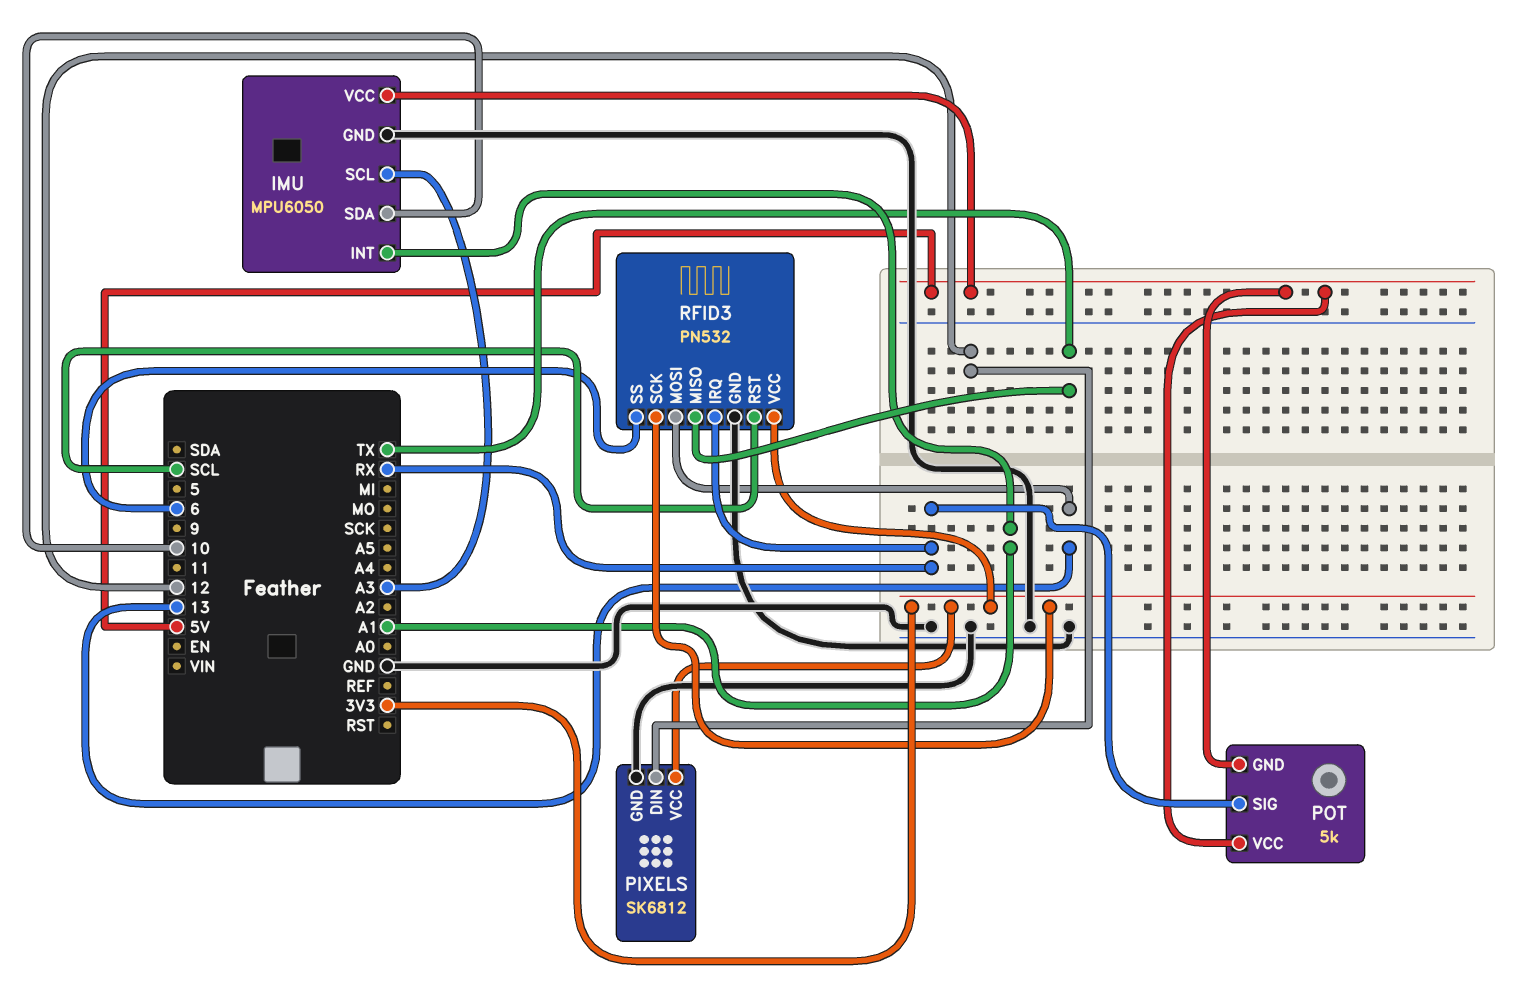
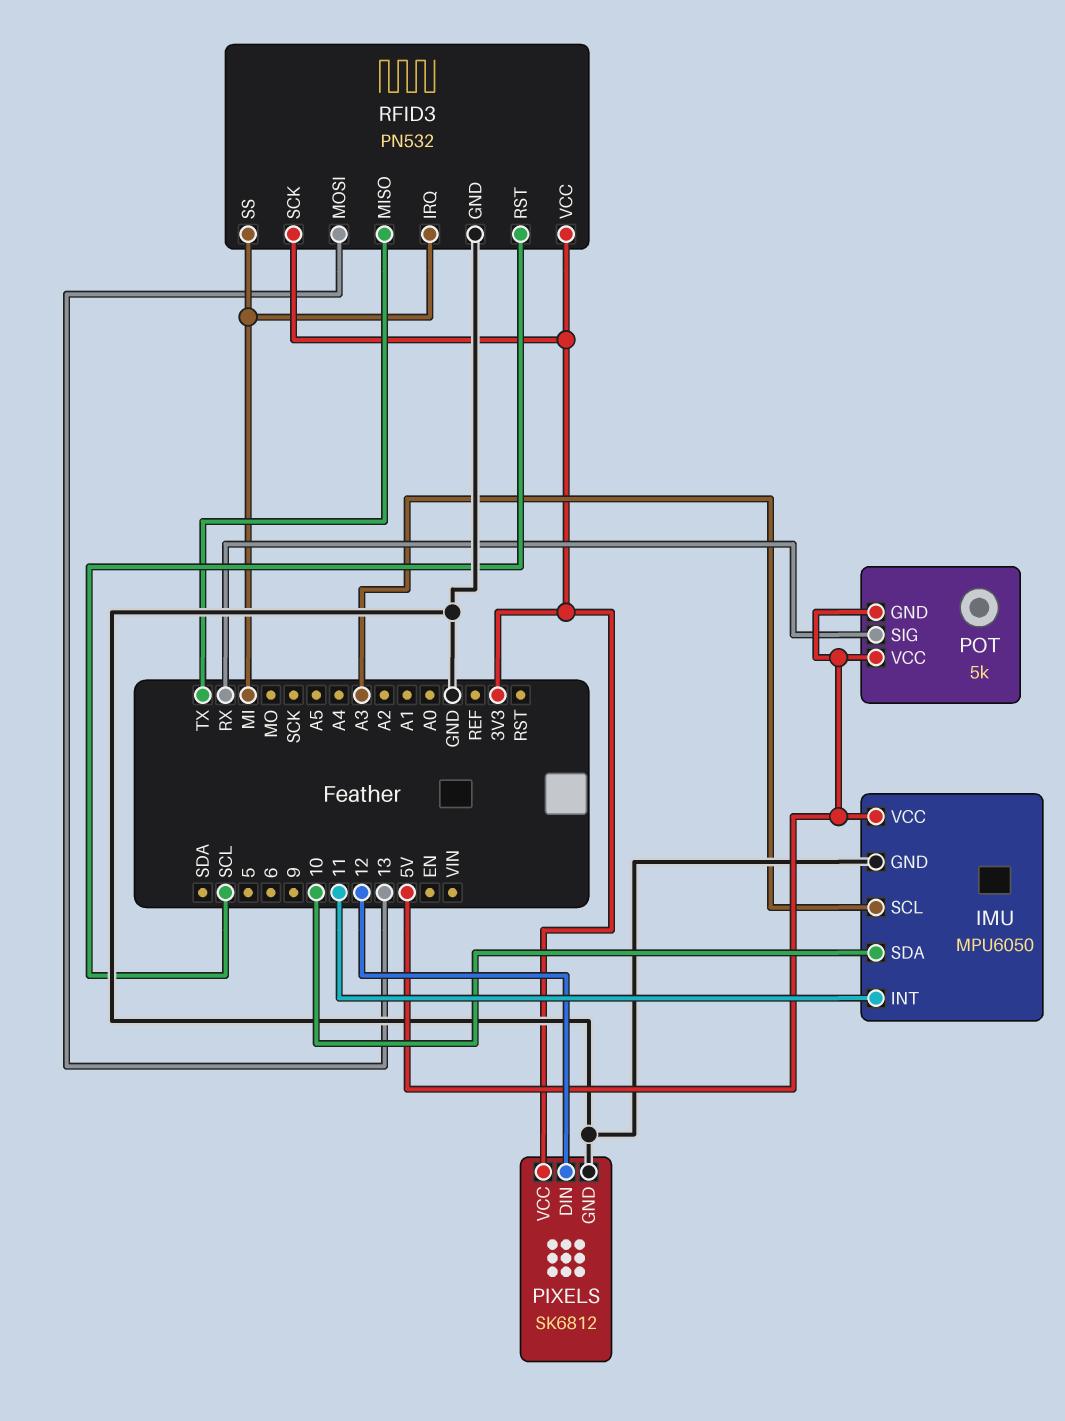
IMU pin INT: A1 -> 11
RFID3 pin IRQ: RX -> MI
RFID3 pin SS: 6 -> MI

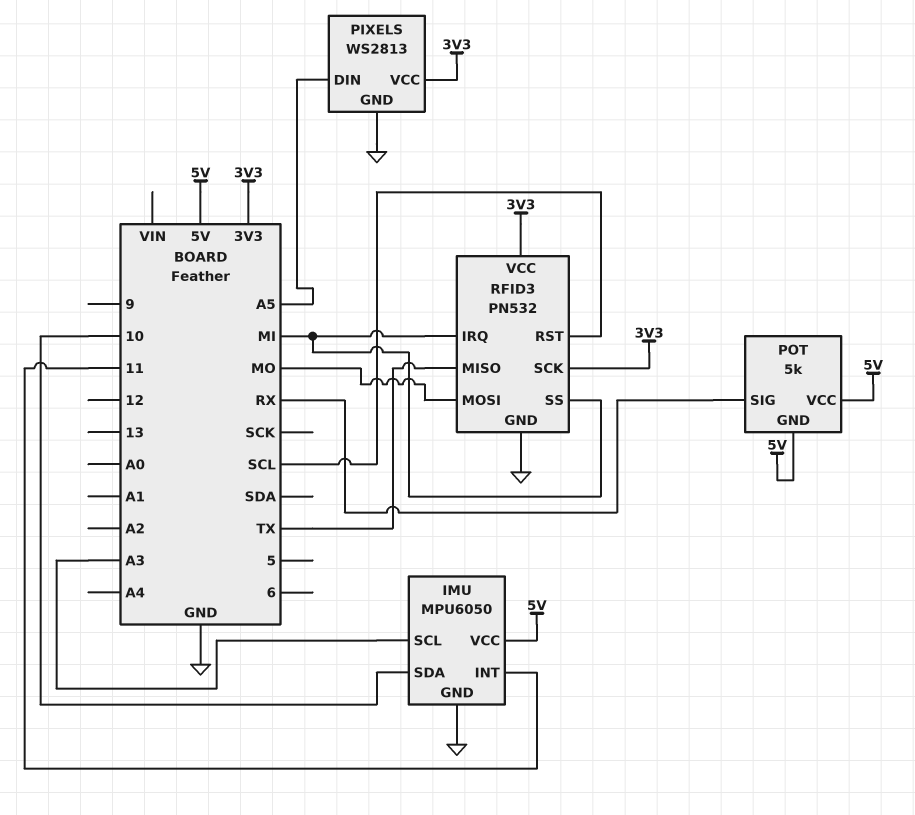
PIXELS: SK6812 -> WS2813
PIXELS pin DIN: 12 -> A5
RFID3 pin MOSI: 13 -> MO

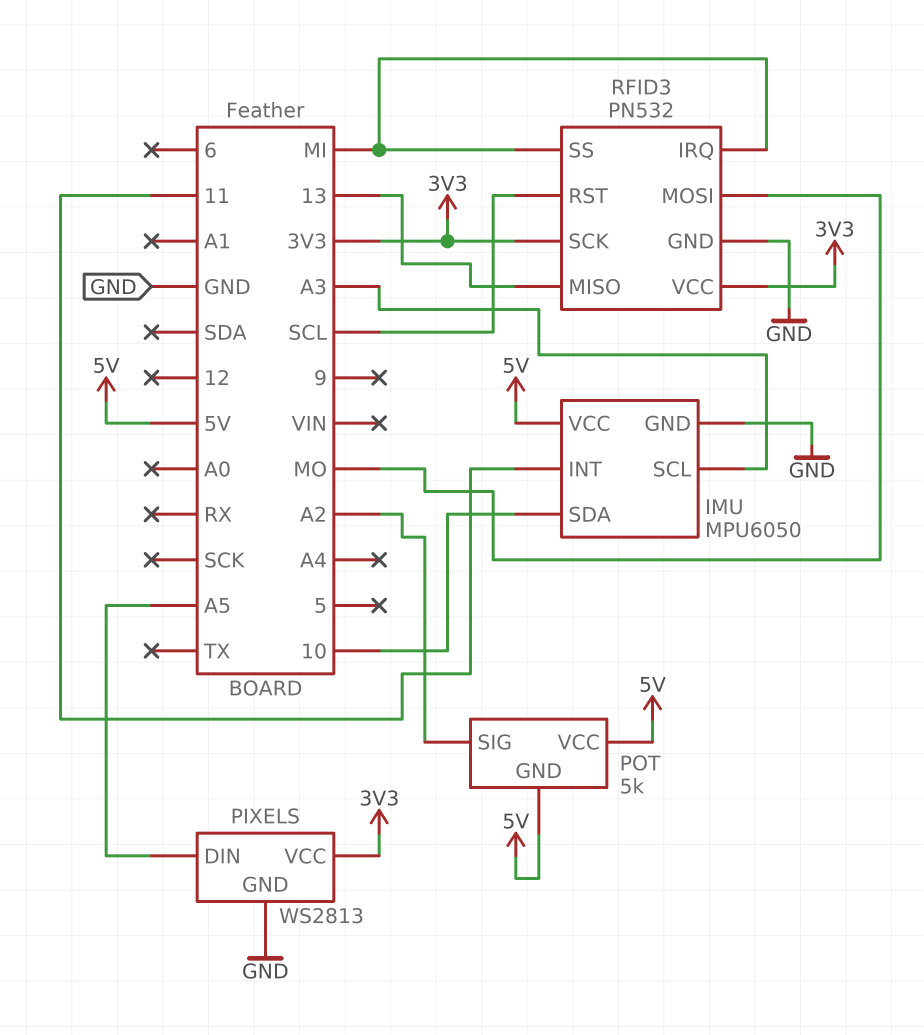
POT pin SIG: RX -> A2
RFID3 pin MISO: TX -> 13

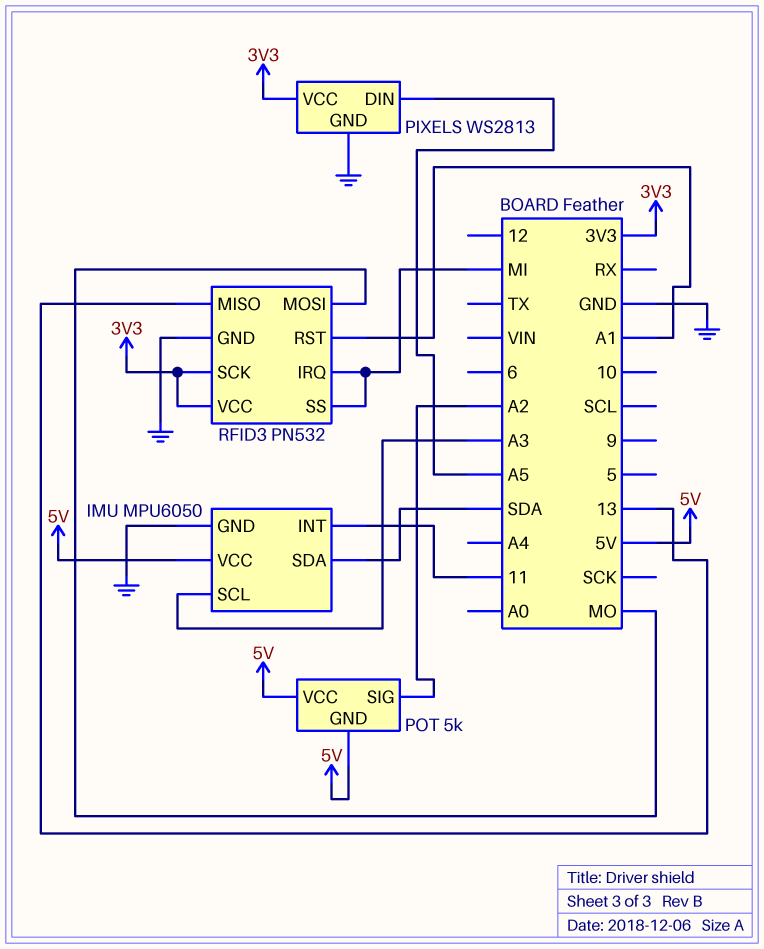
IMU pin SDA: 10 -> SDA
RFID3 pin RST: SCL -> A1

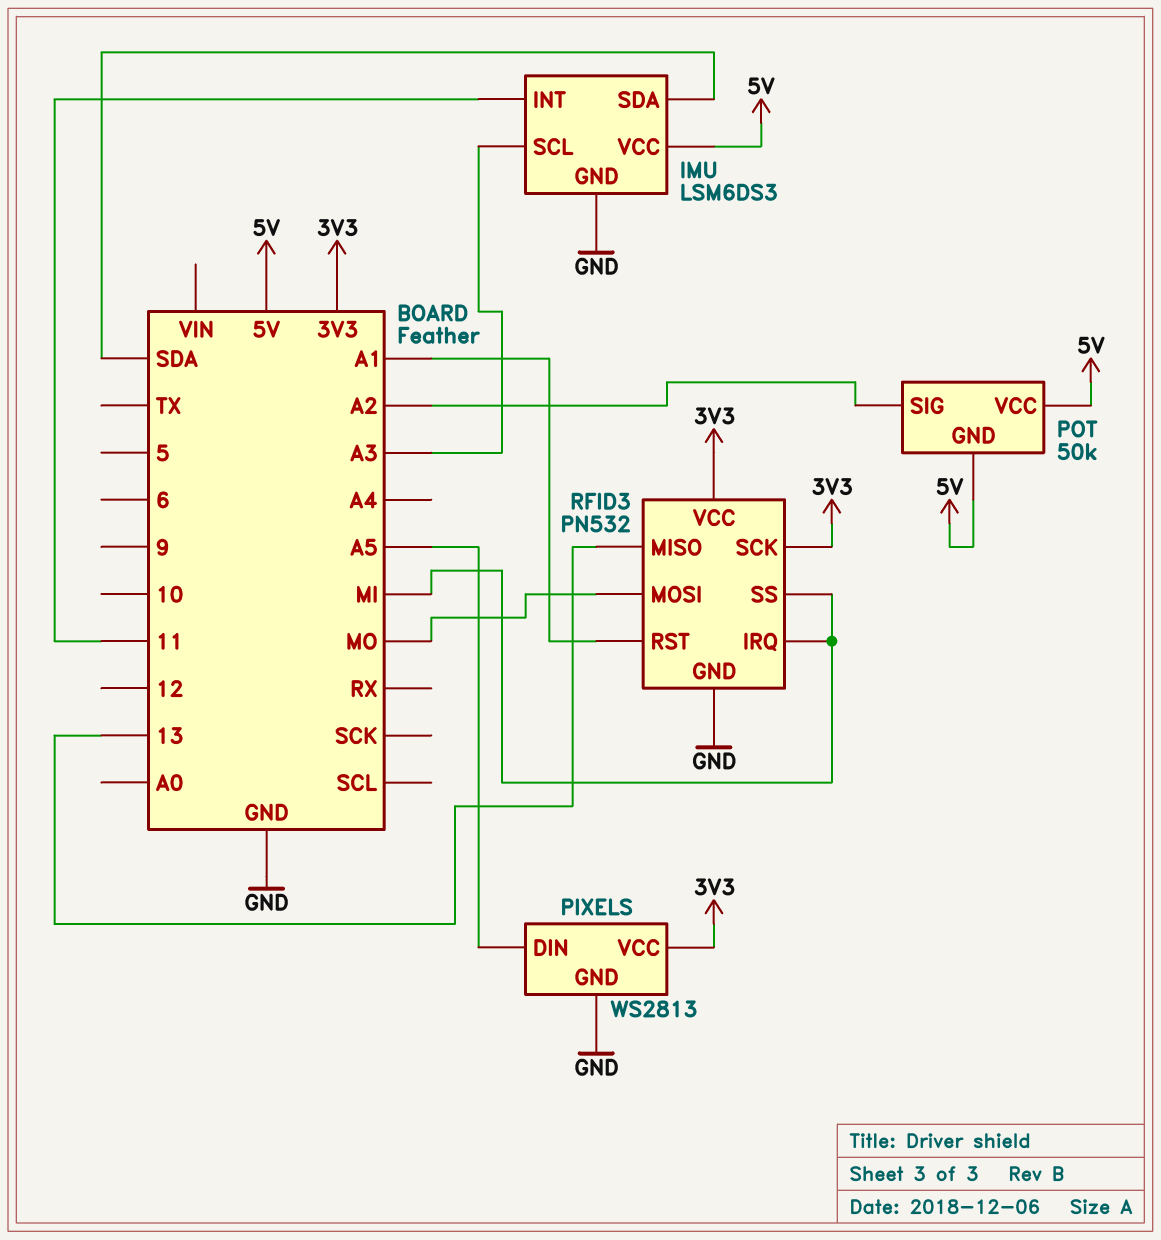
IMU: MPU6050 -> LSM6DS3
POT: 5k -> 50k

